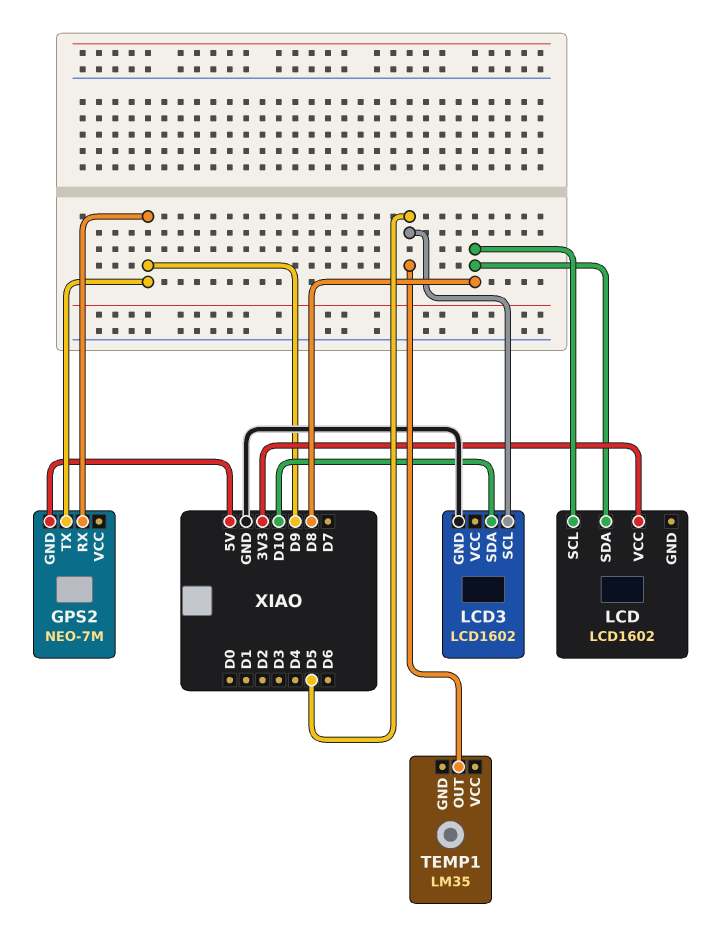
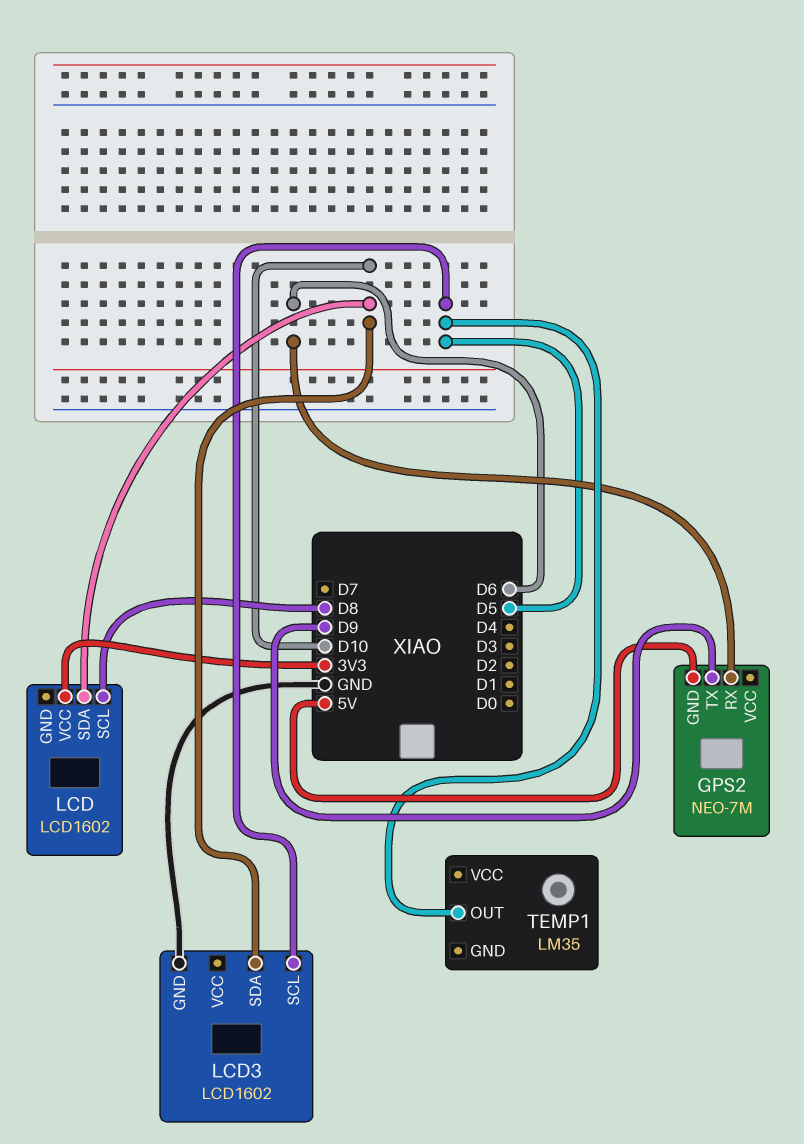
GPS2 pin RX: D9 -> D6
LCD pin SDA: D8 -> D10

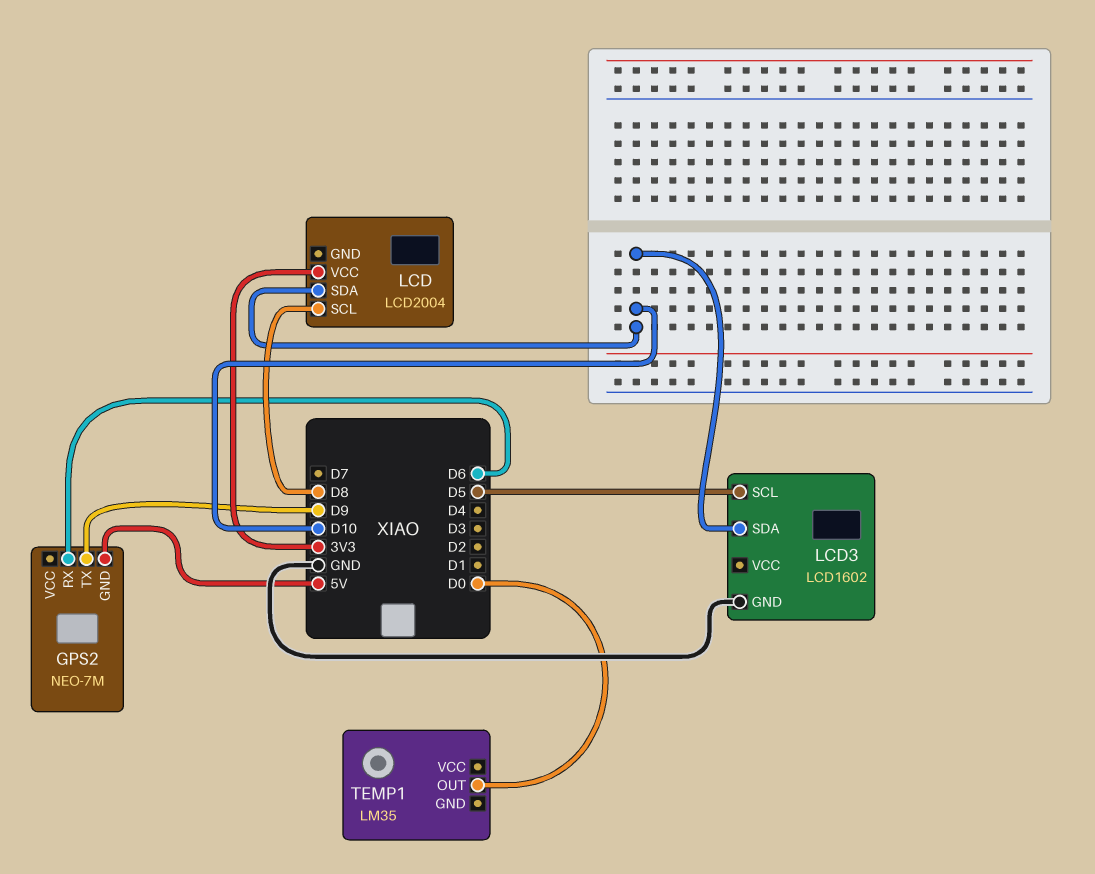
LCD: LCD1602 -> LCD2004
TEMP1 pin OUT: D5 -> D0

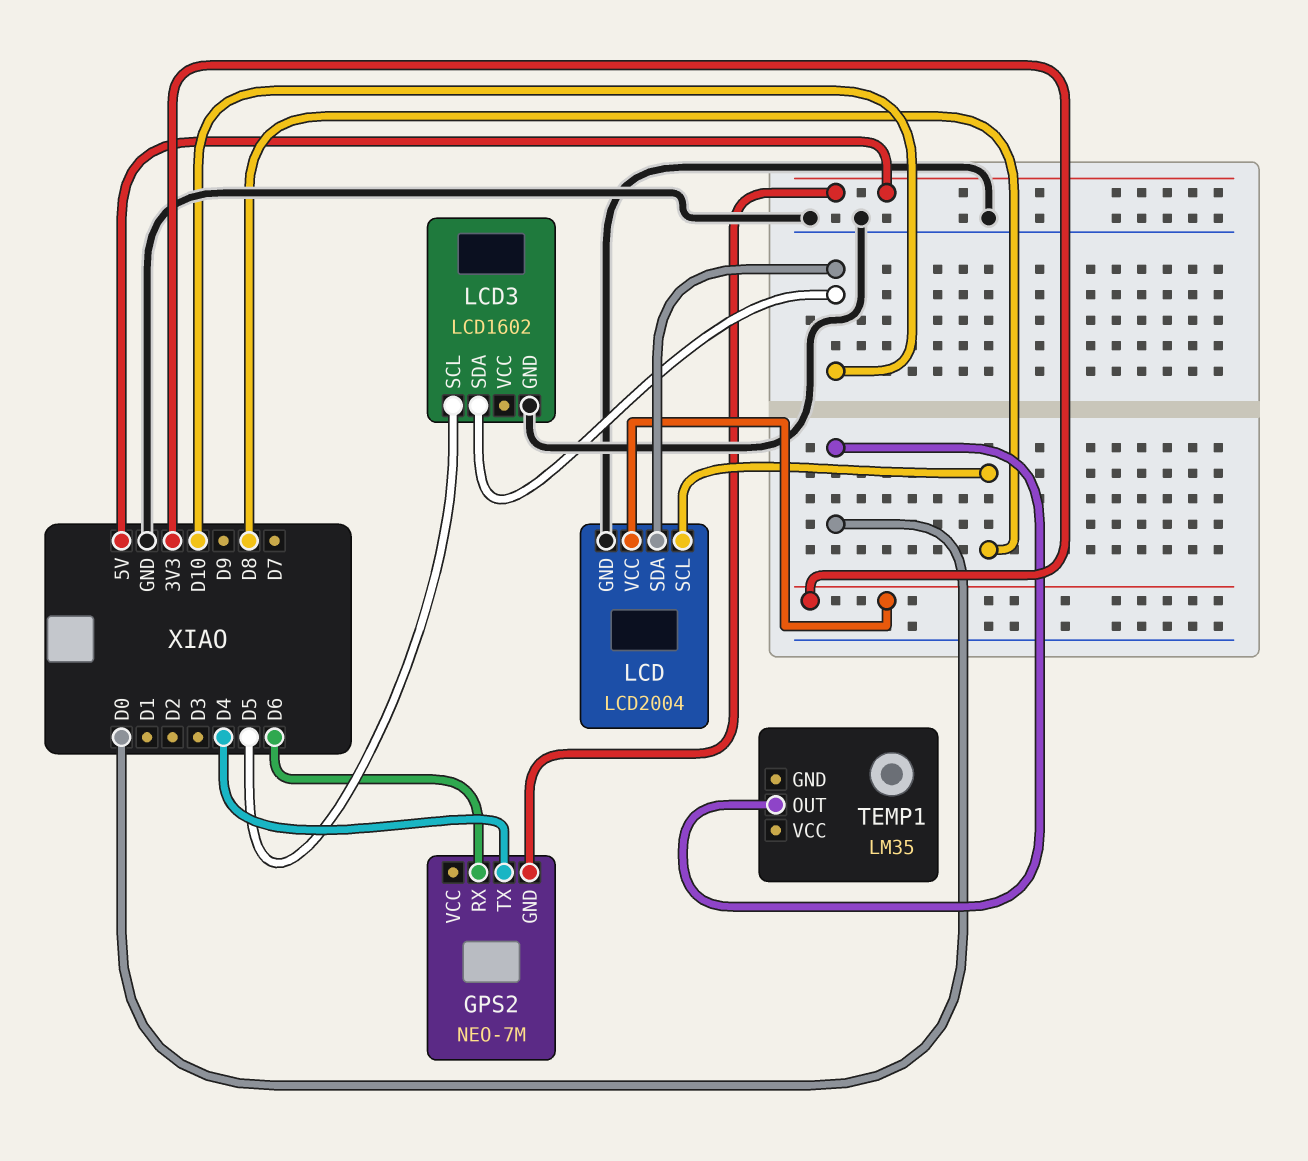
GPS2 pin TX: D9 -> D4
LCD pin GND: none -> GND

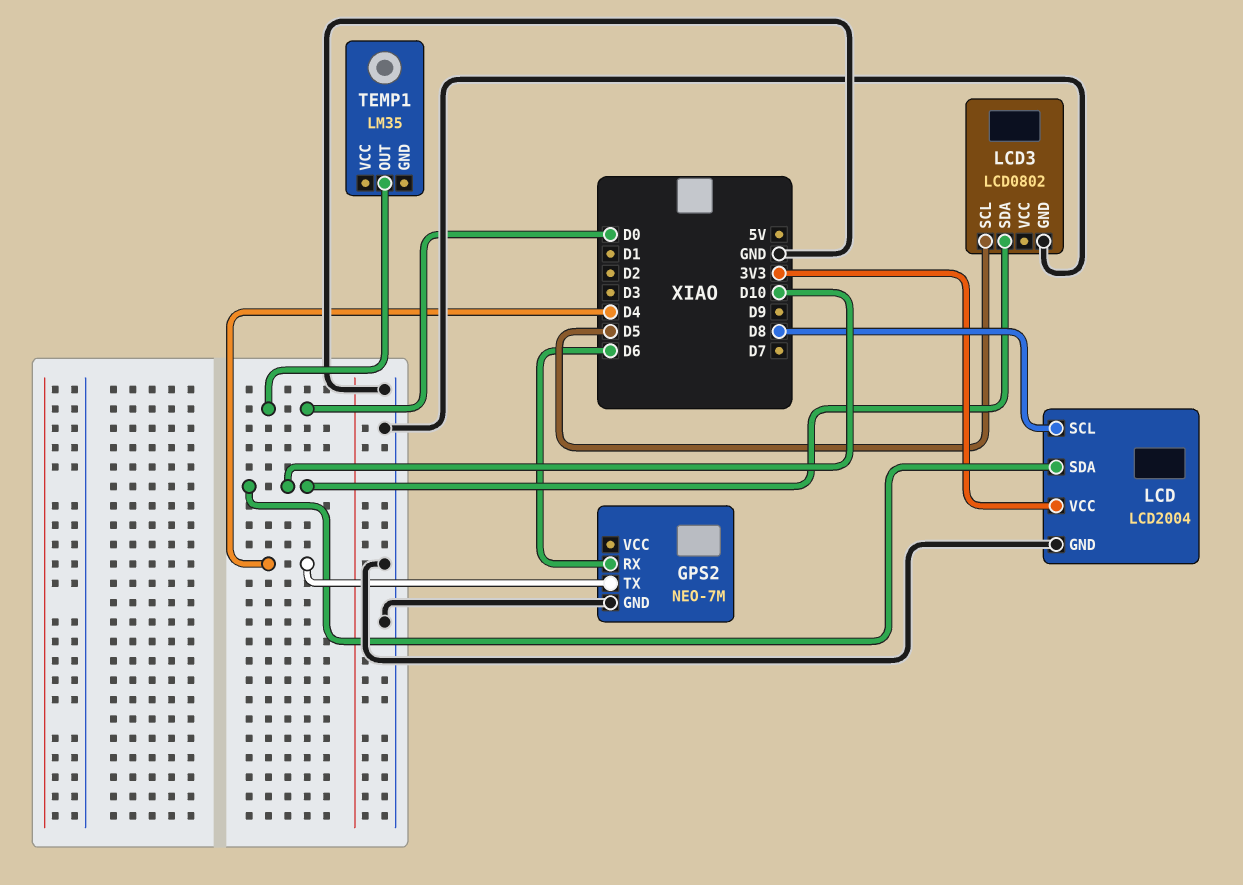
GPS2 pin GND: 5V -> GND
LCD3: LCD1602 -> LCD0802

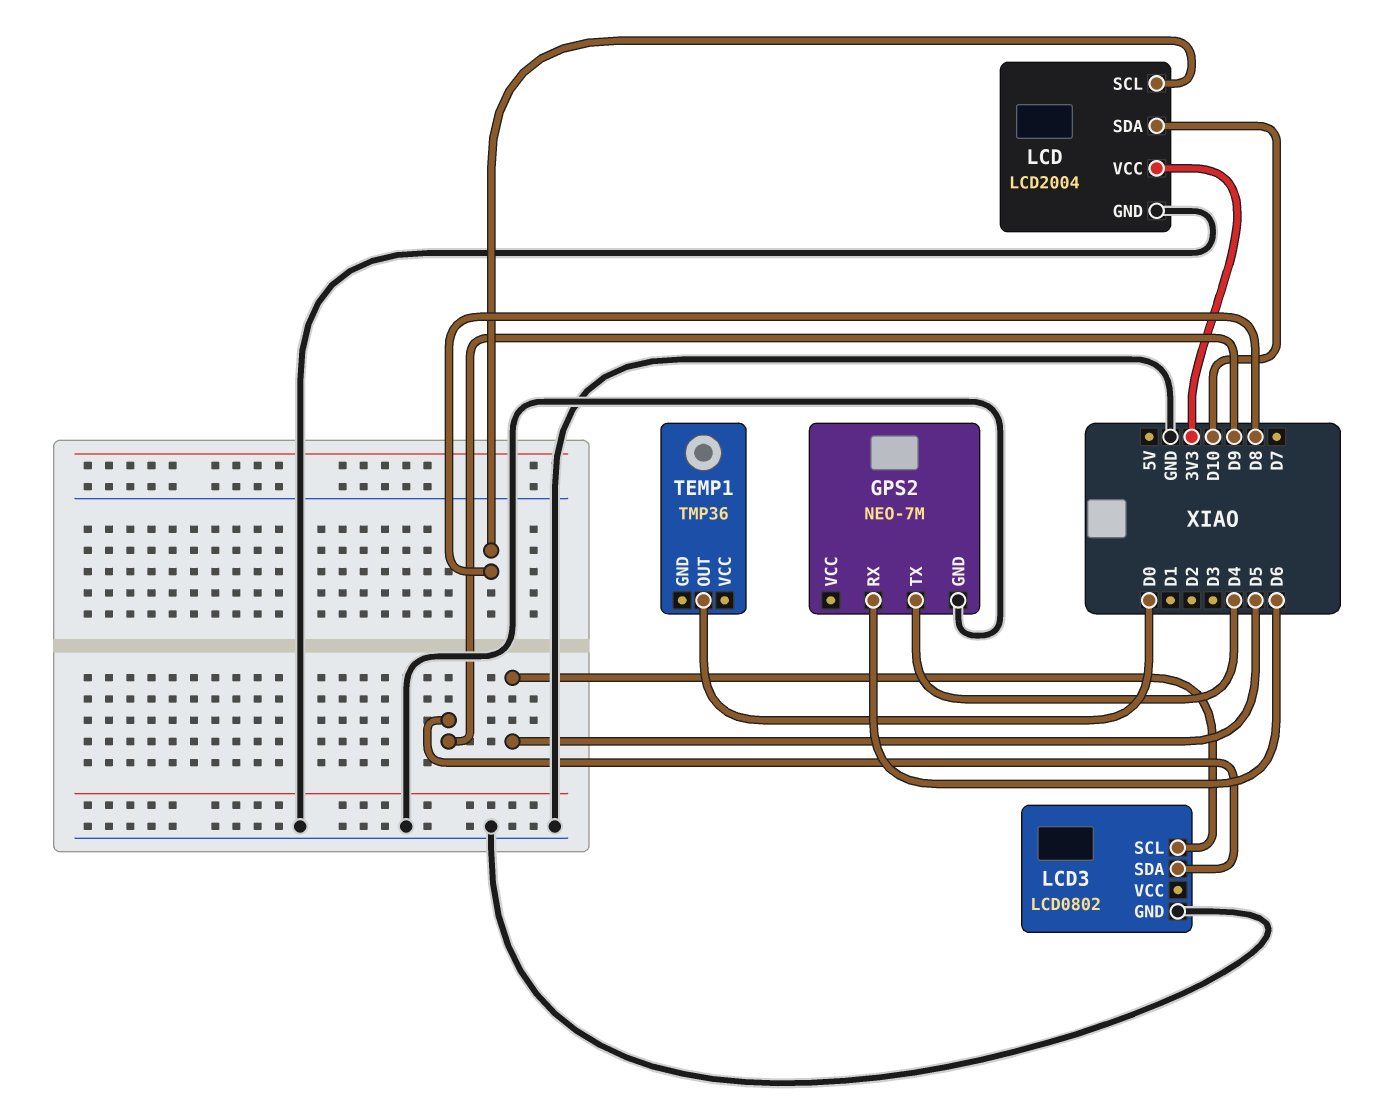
LCD3 pin SDA: D10 -> D9
TEMP1: LM35 -> TMP36

